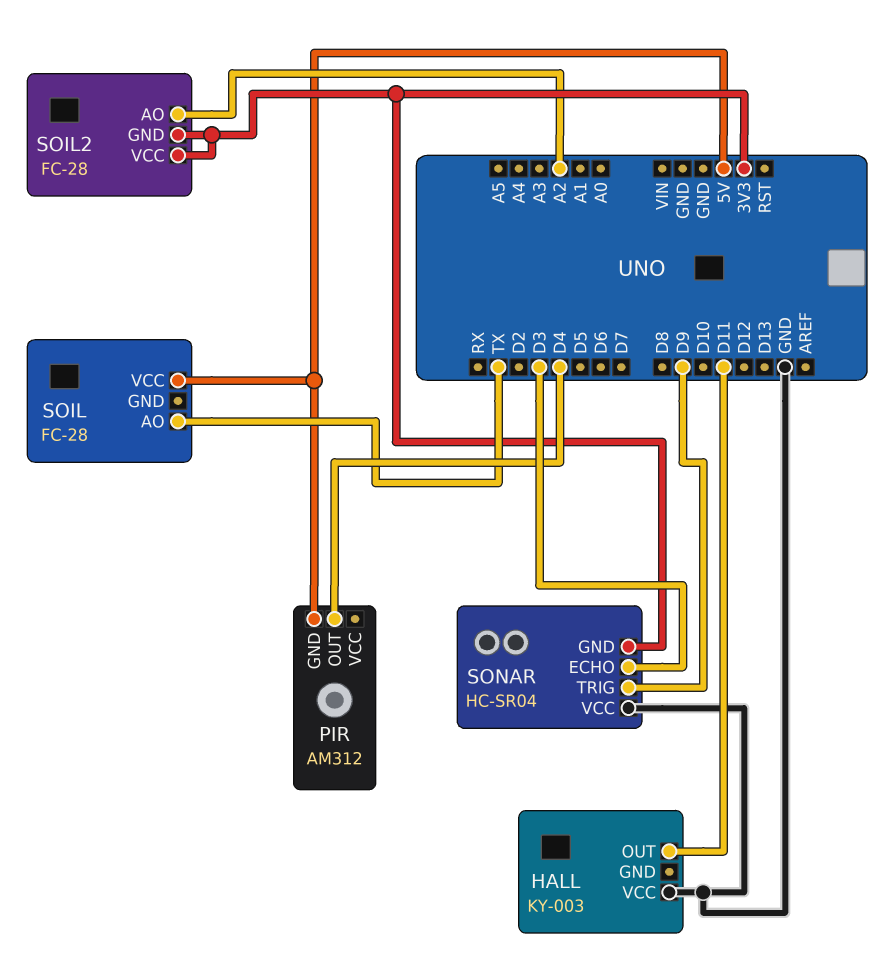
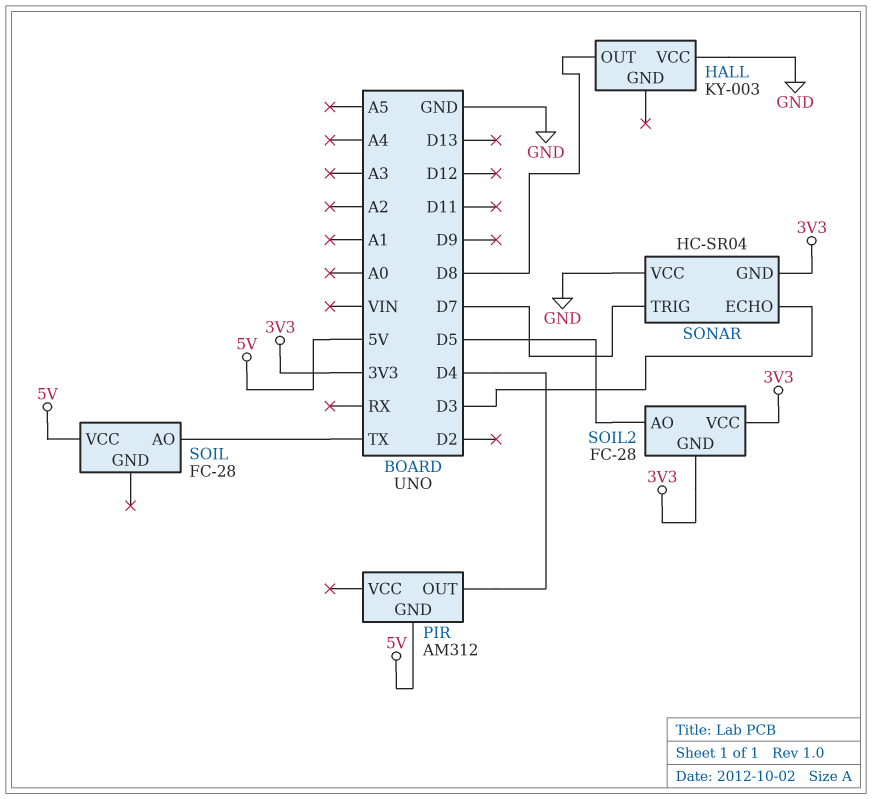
HALL pin OUT: D11 -> D8
SOIL2 pin AO: A2 -> D5
SONAR pin TRIG: D9 -> D7

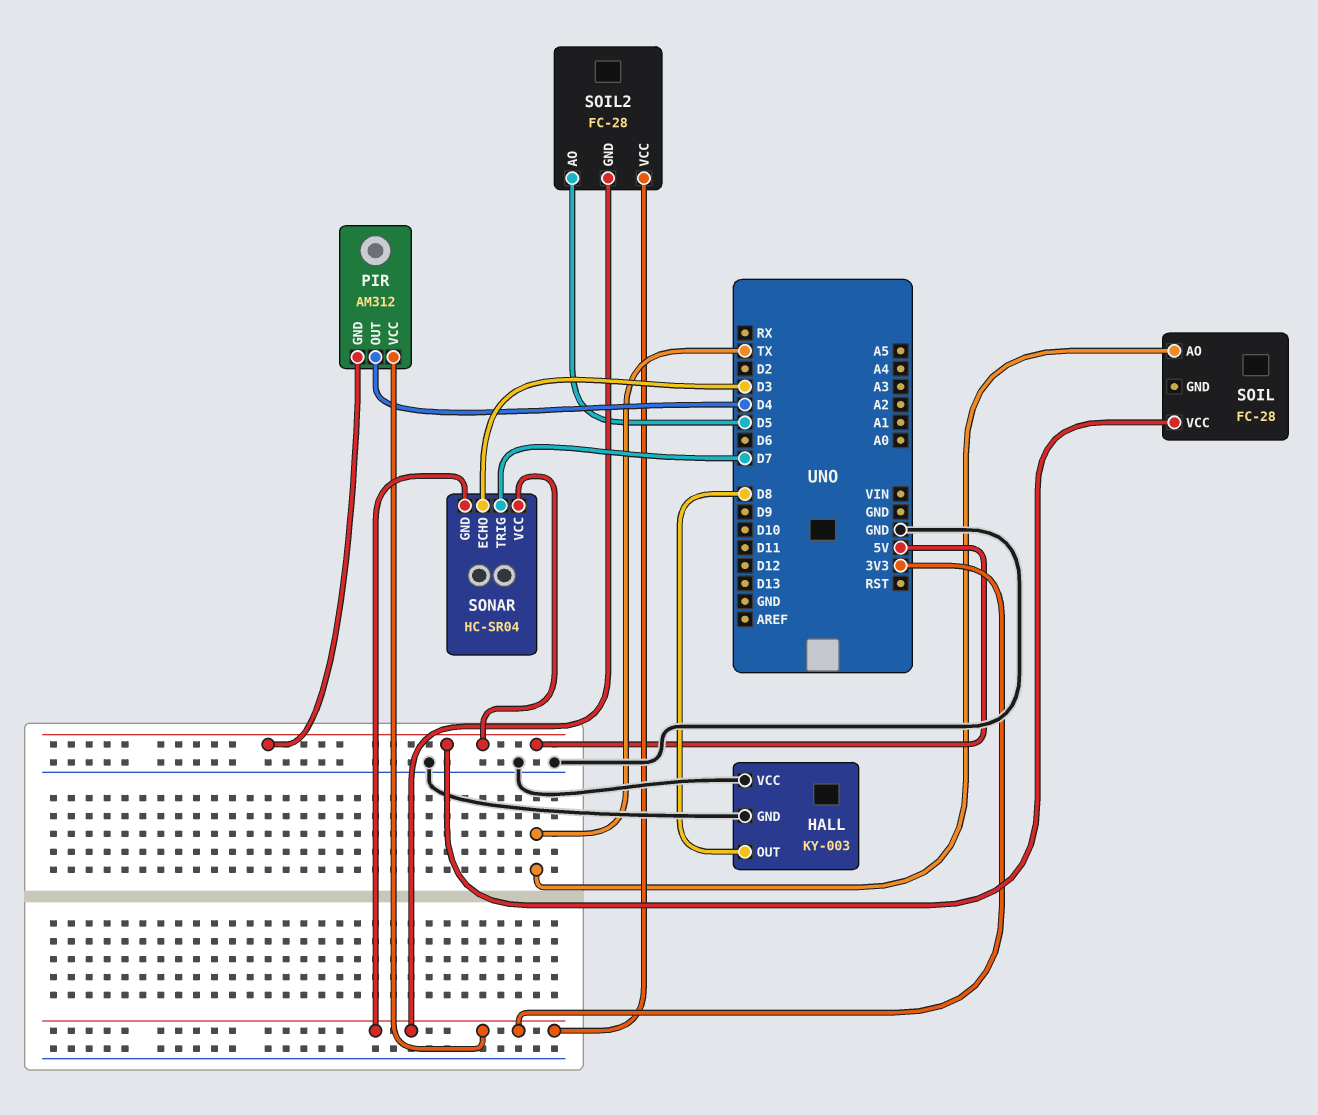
HALL pin GND: none -> GND
PIR pin VCC: none -> 3V3
SONAR pin VCC: GND -> 5V

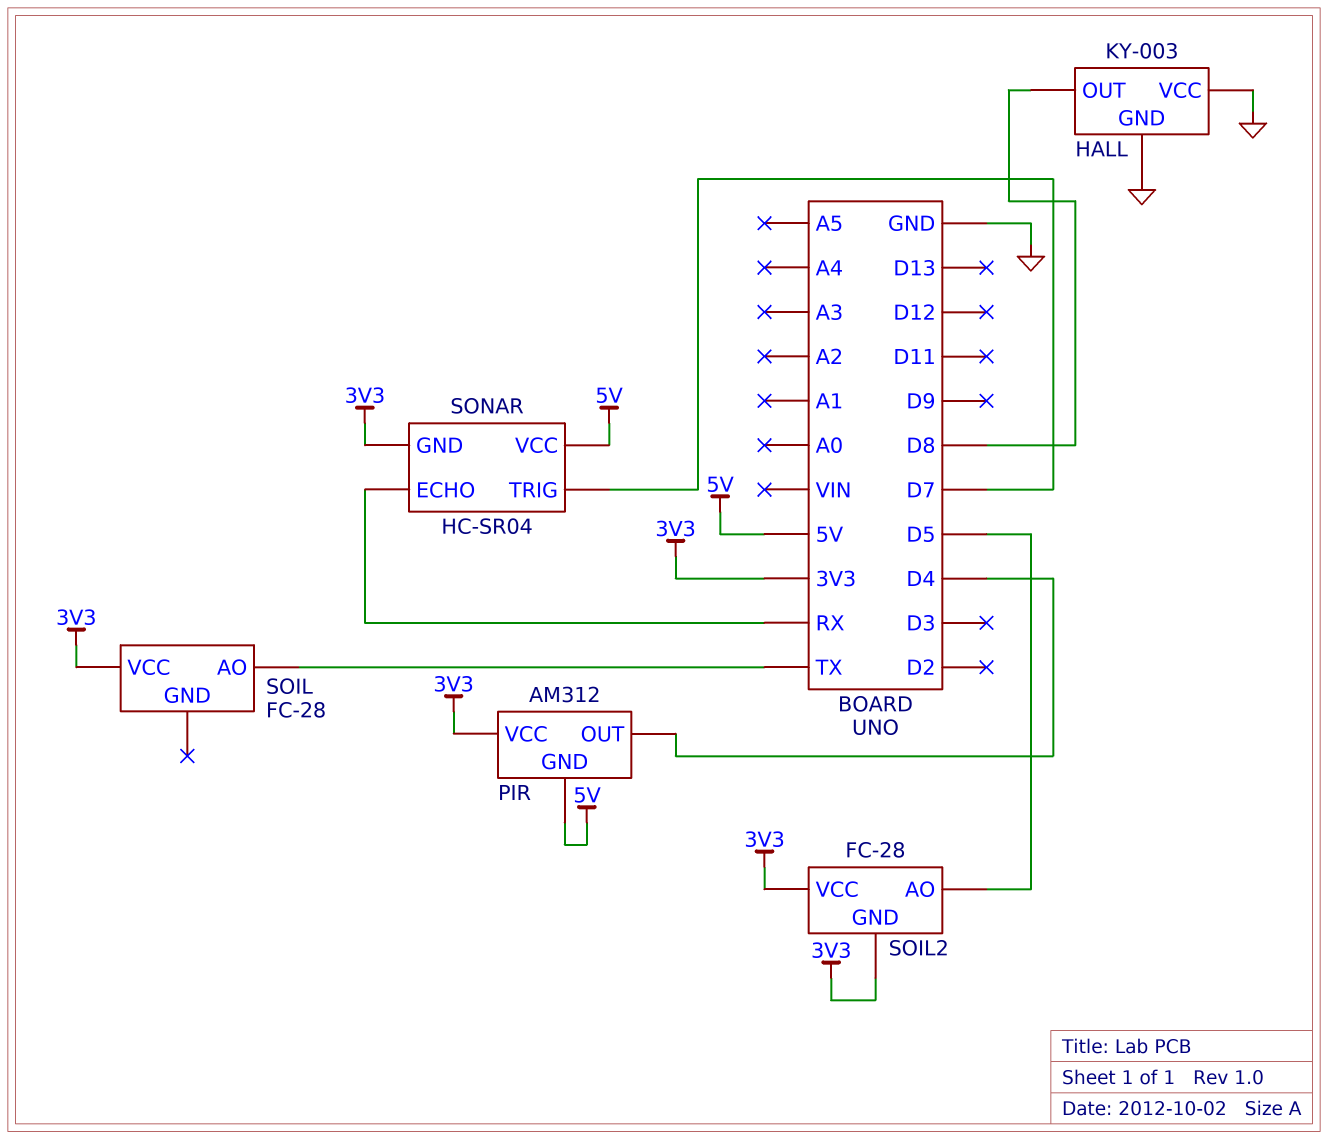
SOIL pin VCC: 5V -> 3V3
SONAR pin ECHO: D3 -> RX

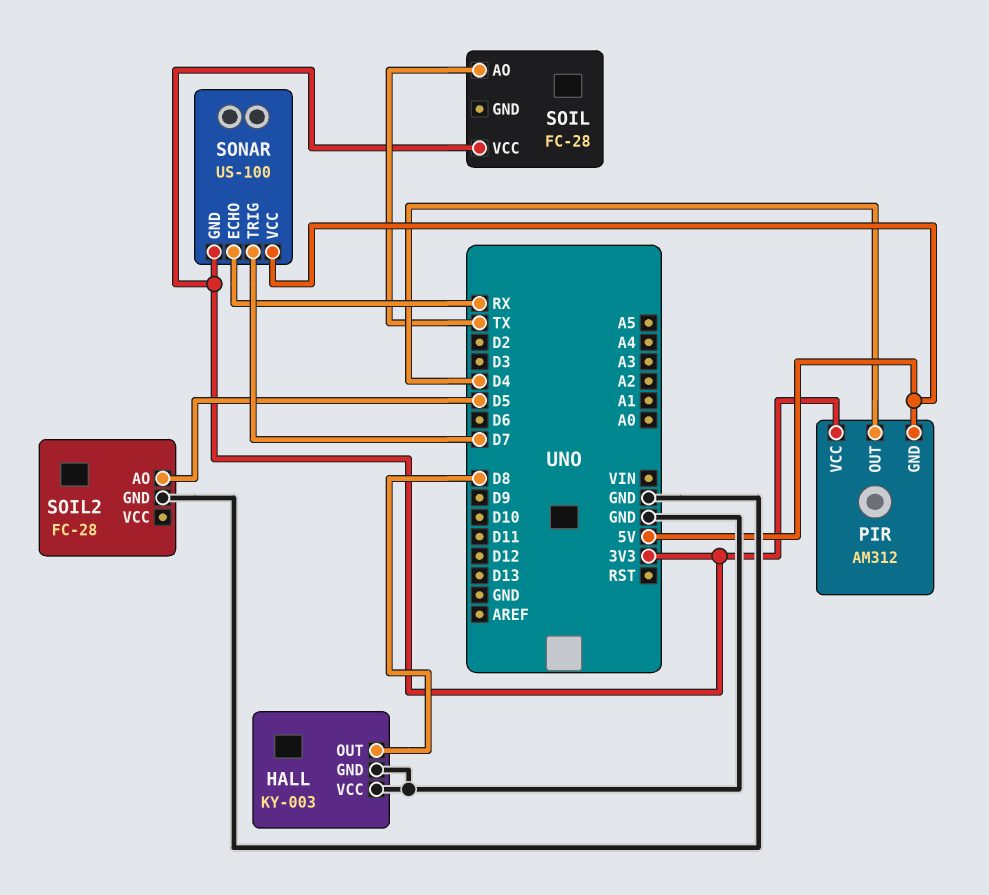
SOIL2 pin GND: 3V3 -> GND
SOIL2 pin VCC: 3V3 -> none
SONAR: HC-SR04 -> US-100

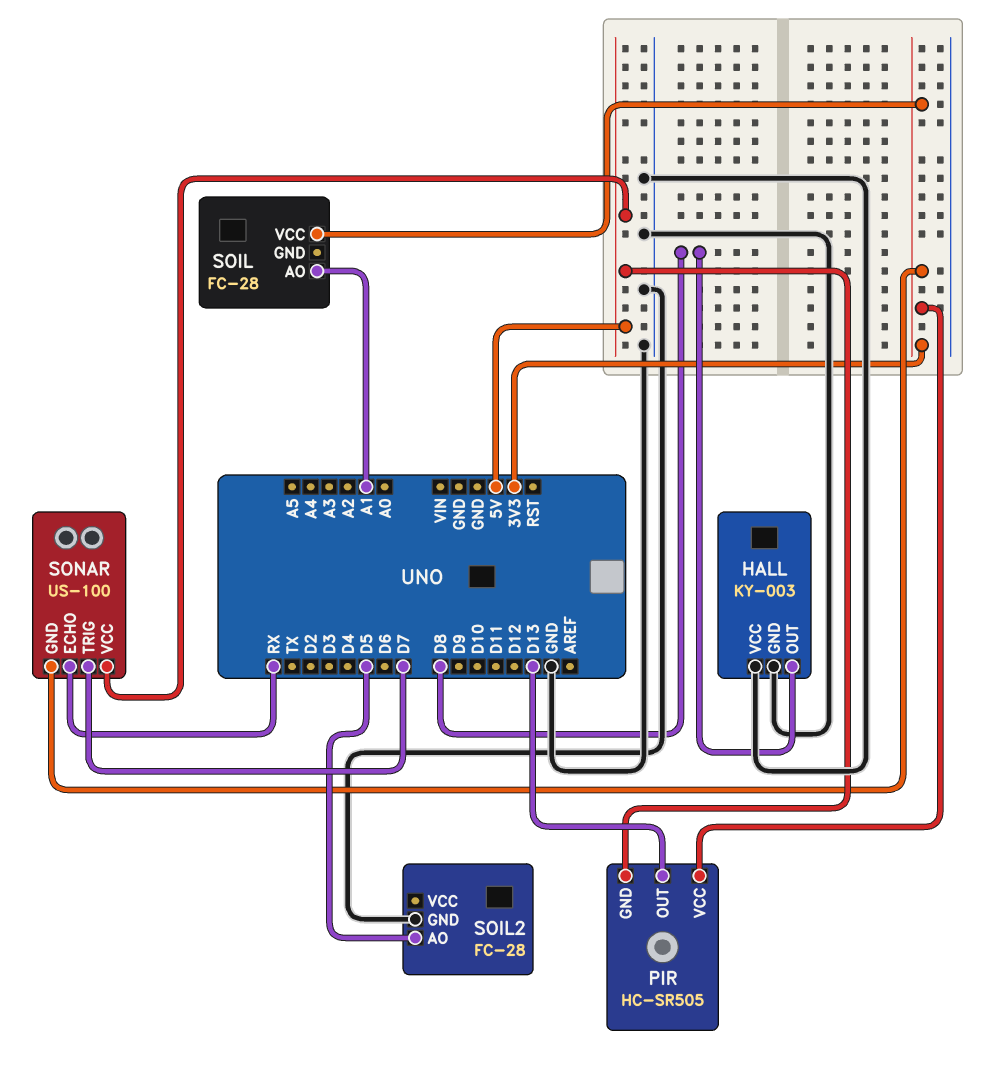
PIR: AM312 -> HC-SR505
PIR pin OUT: D4 -> D13
SOIL pin AO: TX -> A1

